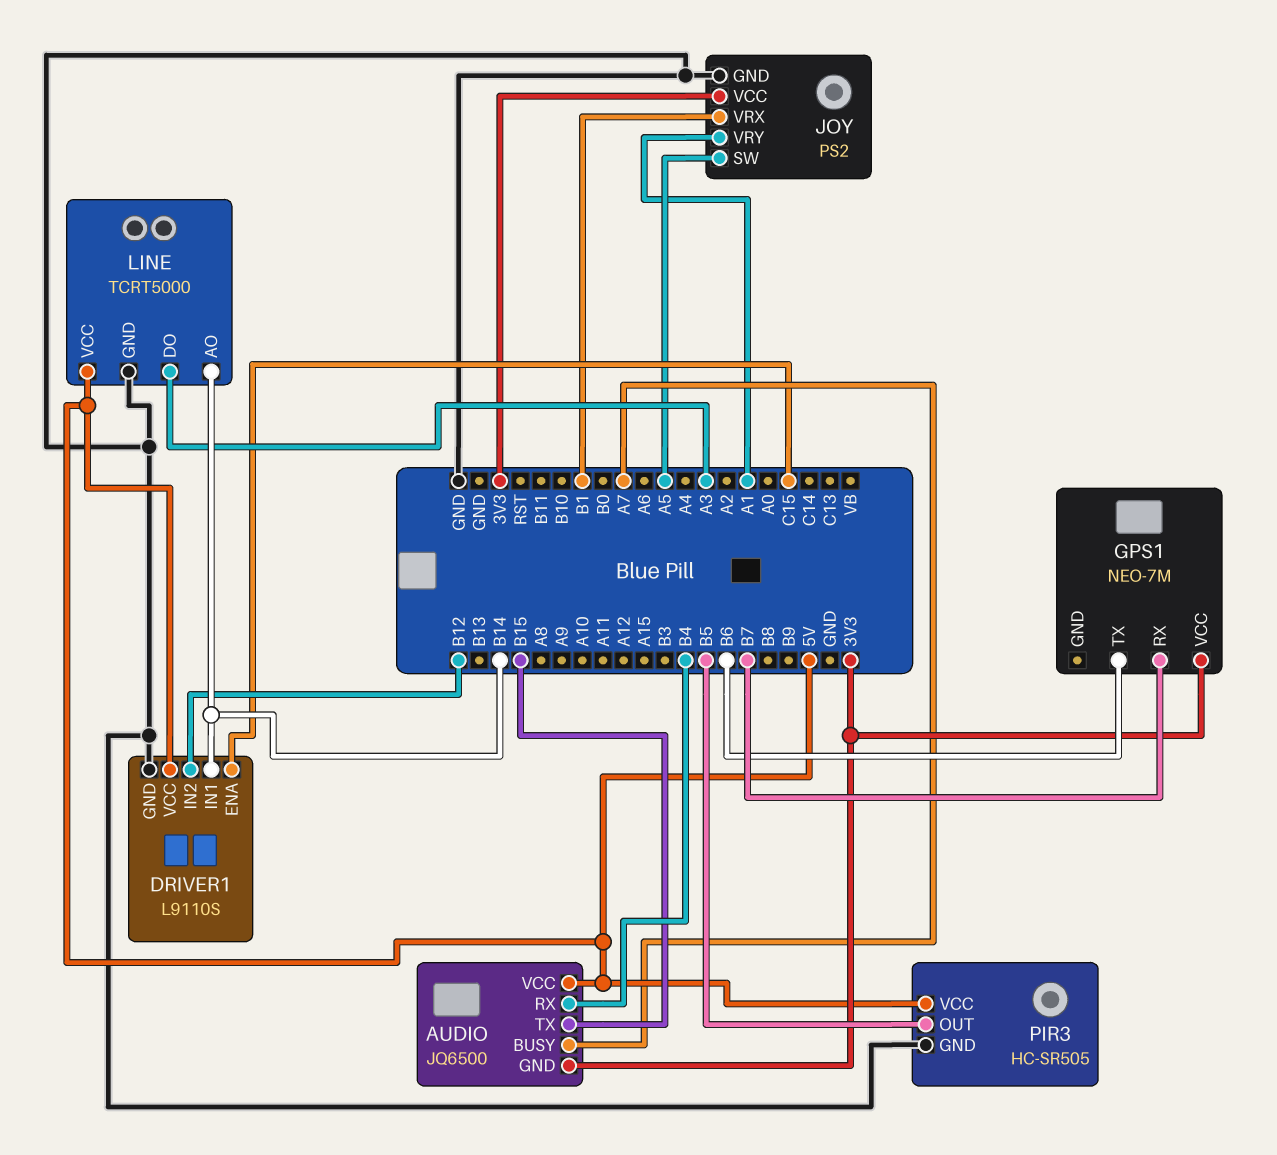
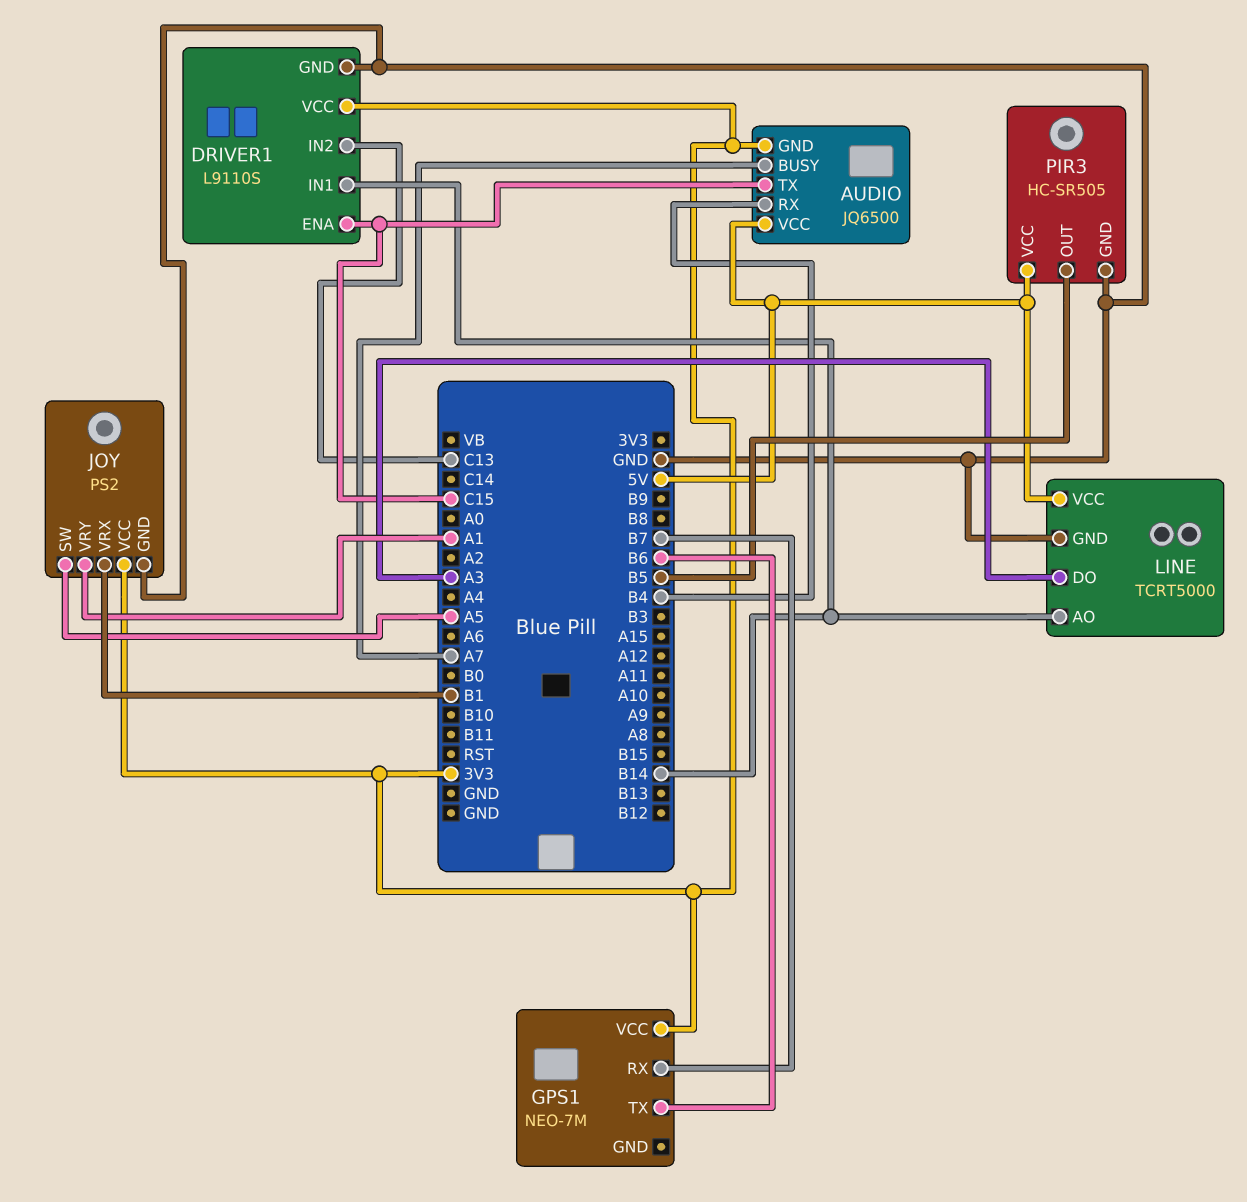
AUDIO pin TX: B15 -> C15
DRIVER1 pin IN2: B12 -> C13
DRIVER1 pin VCC: 5V -> 3V3

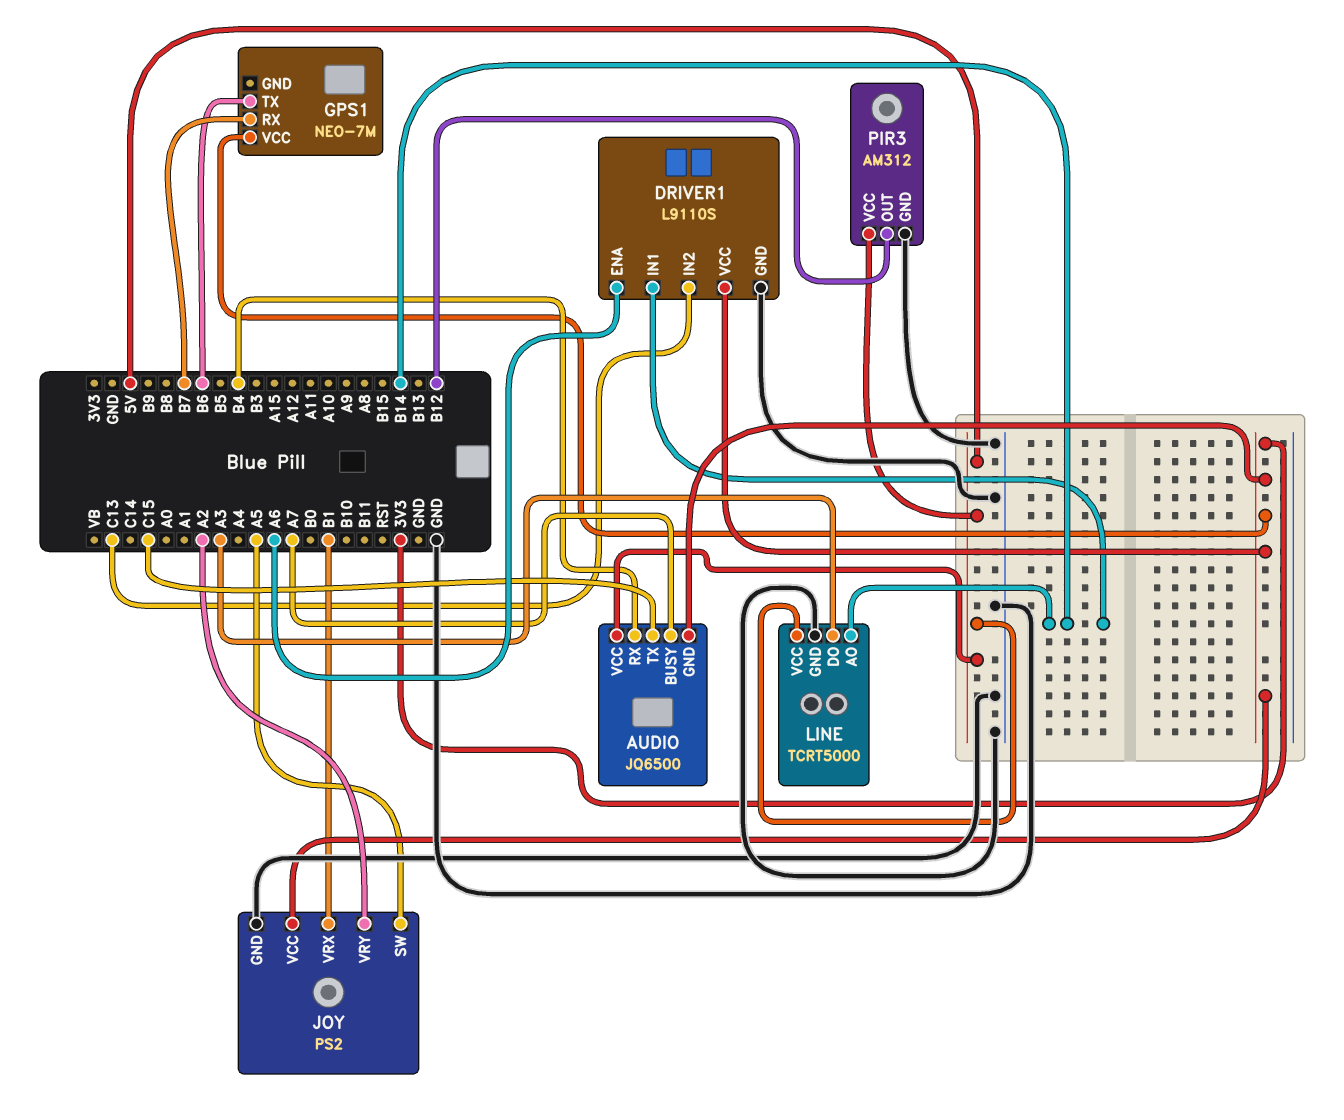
DRIVER1 pin ENA: C15 -> A6
JOY pin VRY: A1 -> A2
PIR3: HC-SR505 -> AM312
PIR3 pin OUT: B5 -> B12

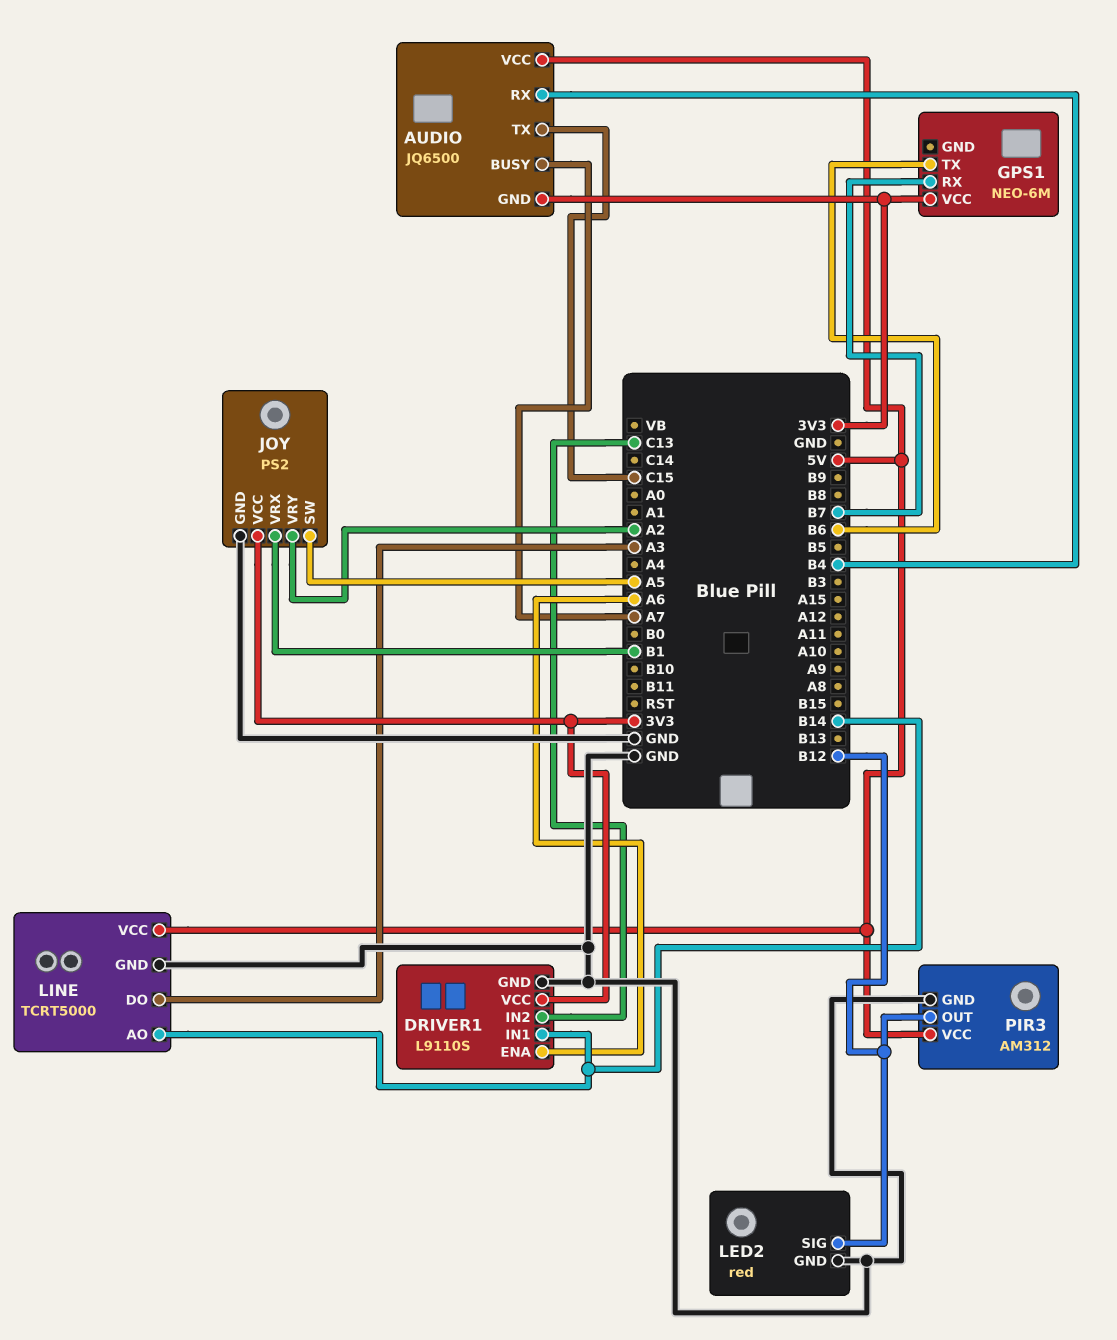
GPS1: NEO-7M -> NEO-6M
LED2: none -> red
LED2 pin GND: none -> GND
LED2 pin SIG: none -> B12

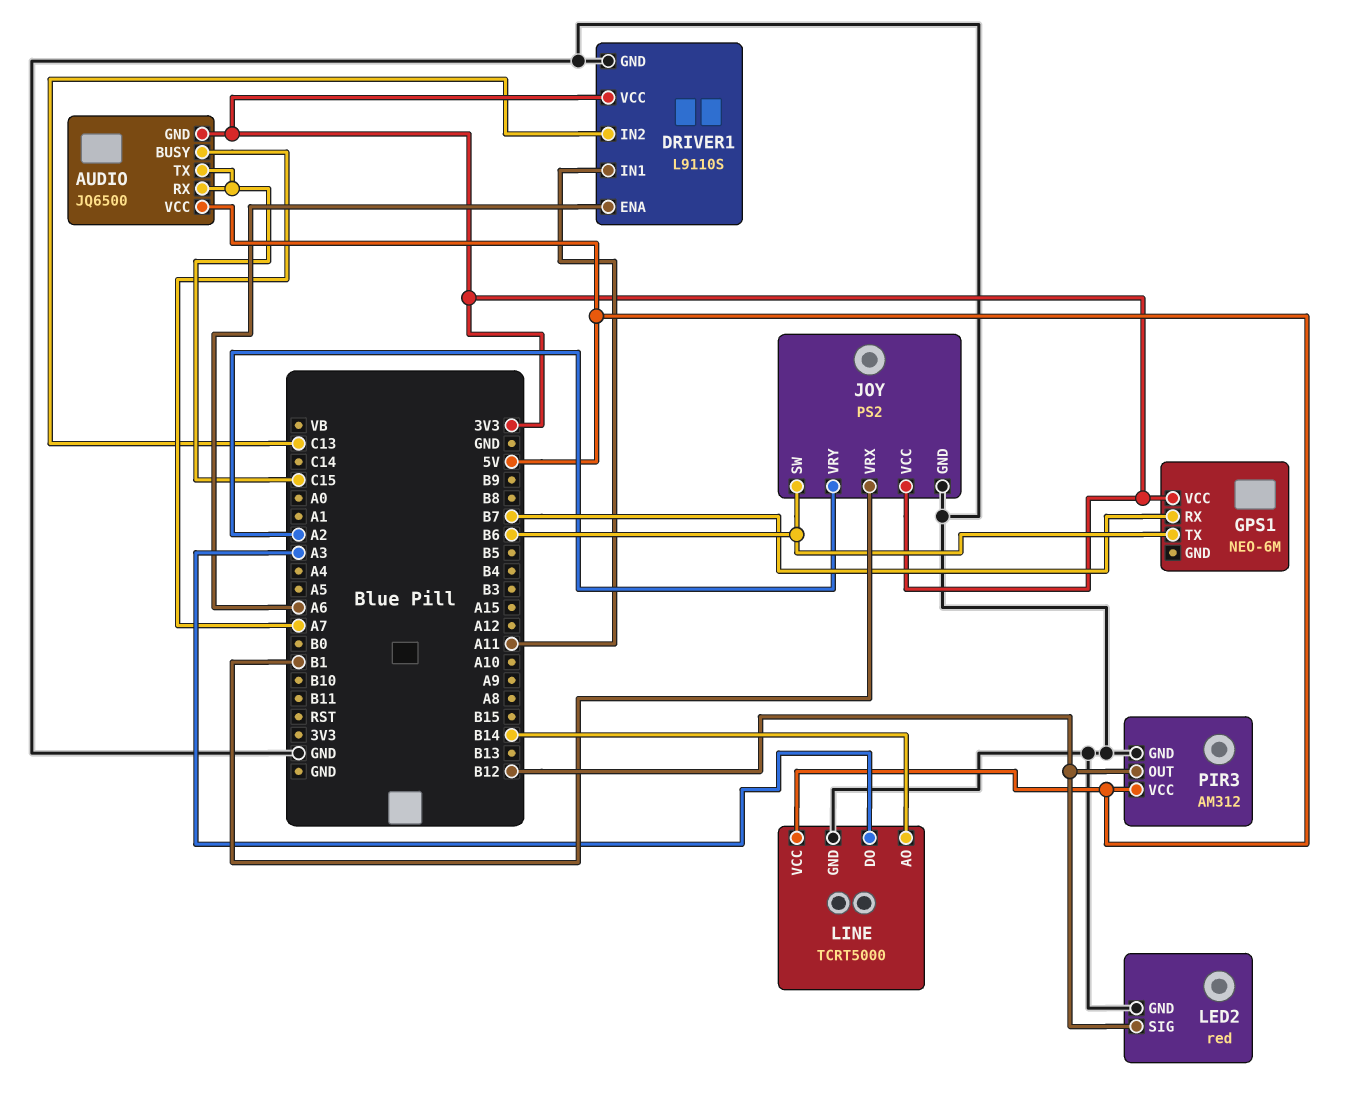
AUDIO pin RX: B4 -> C15
DRIVER1 pin IN1: B14 -> A11
JOY pin SW: A5 -> B6

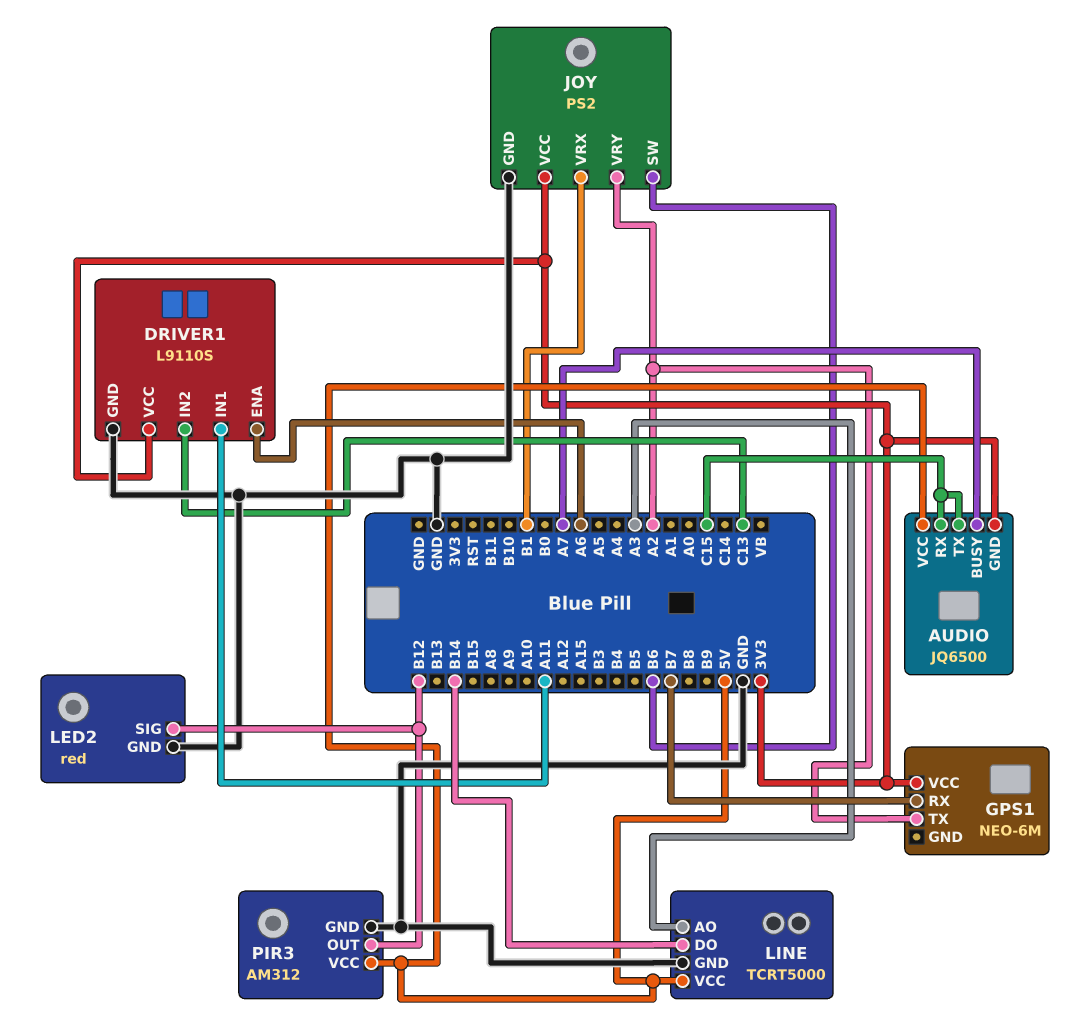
GPS1 pin TX: B6 -> A2
LINE pin AO: B14 -> A3
LINE pin DO: A3 -> B14

